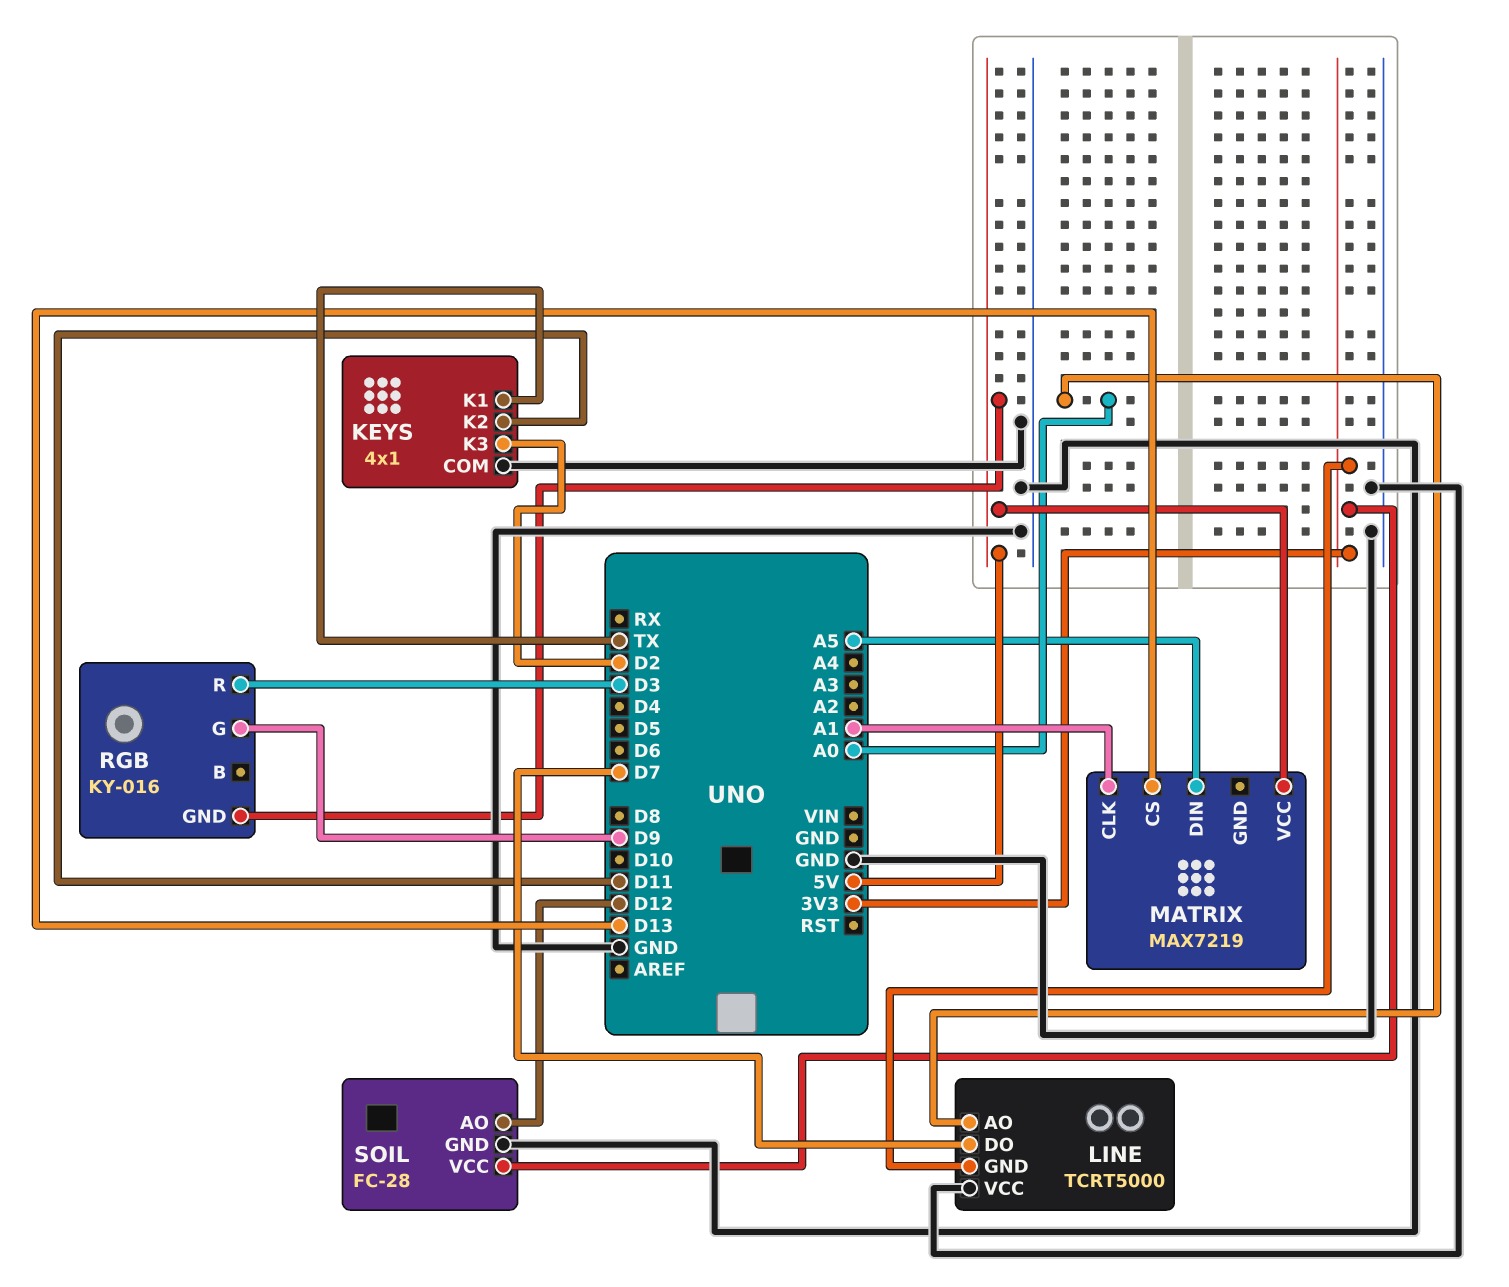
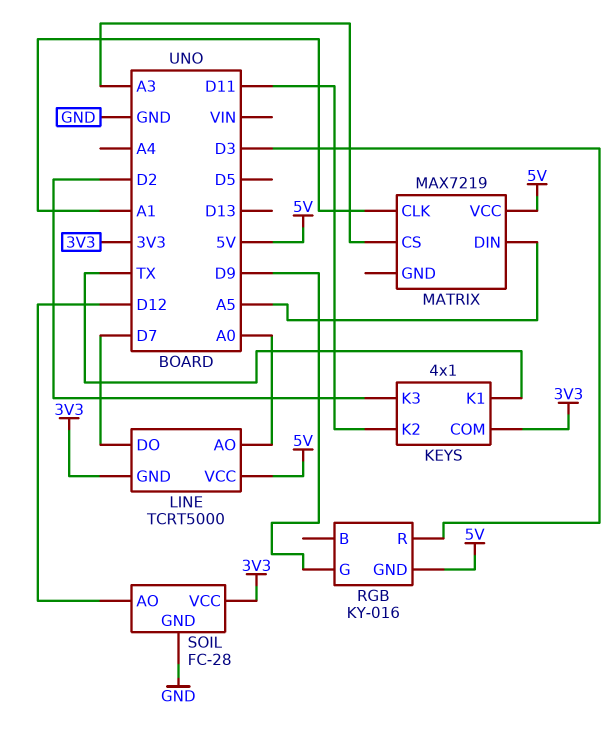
KEYS pin COM: GND -> 3V3
LINE pin VCC: GND -> 5V
MATRIX pin CS: D13 -> A3

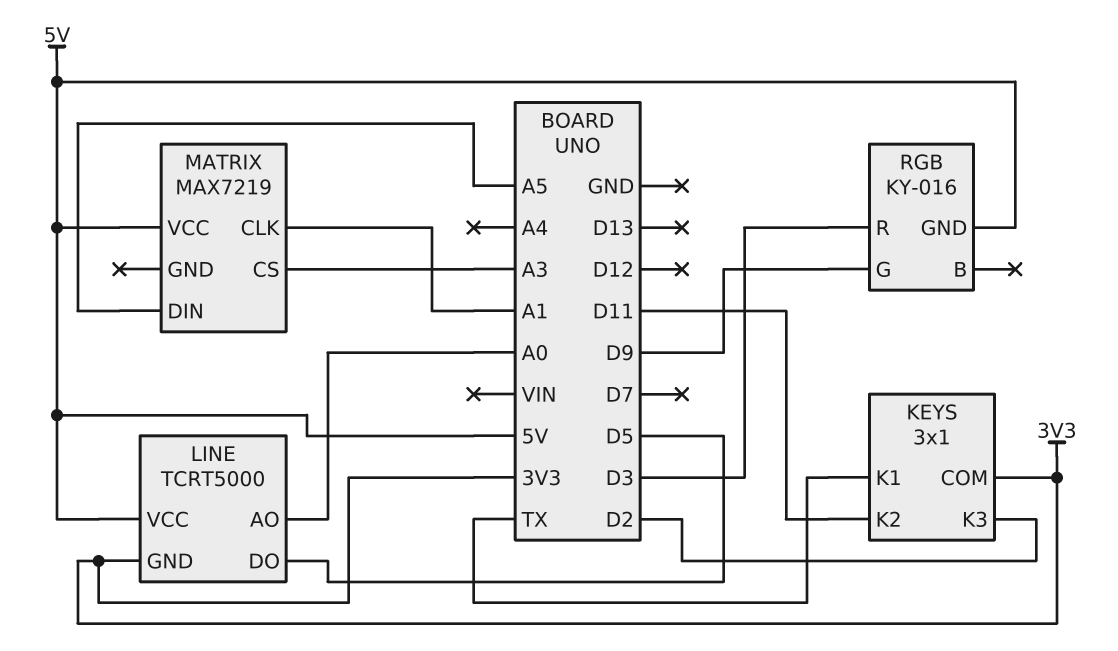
KEYS: 4x1 -> 3x1
LINE pin DO: D7 -> D5
SOIL: FC-28 -> none
SOIL pin AO: D12 -> none
SOIL pin GND: GND -> none
SOIL pin VCC: 3V3 -> none

